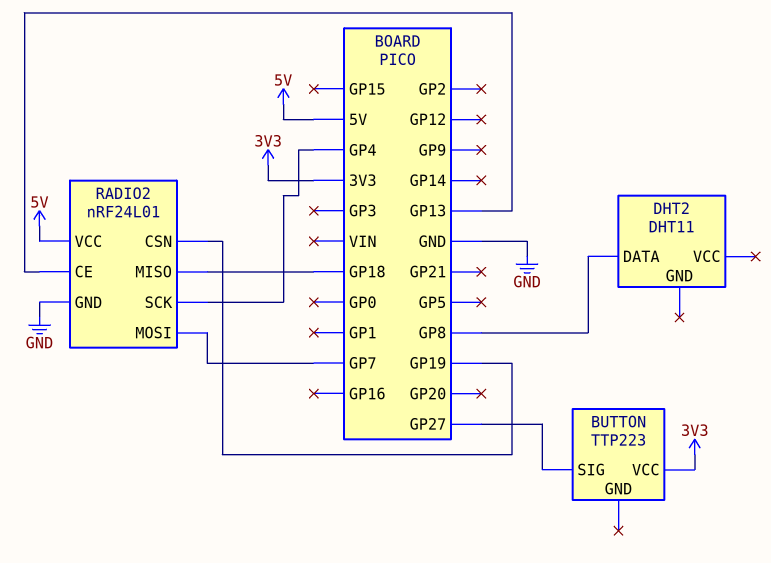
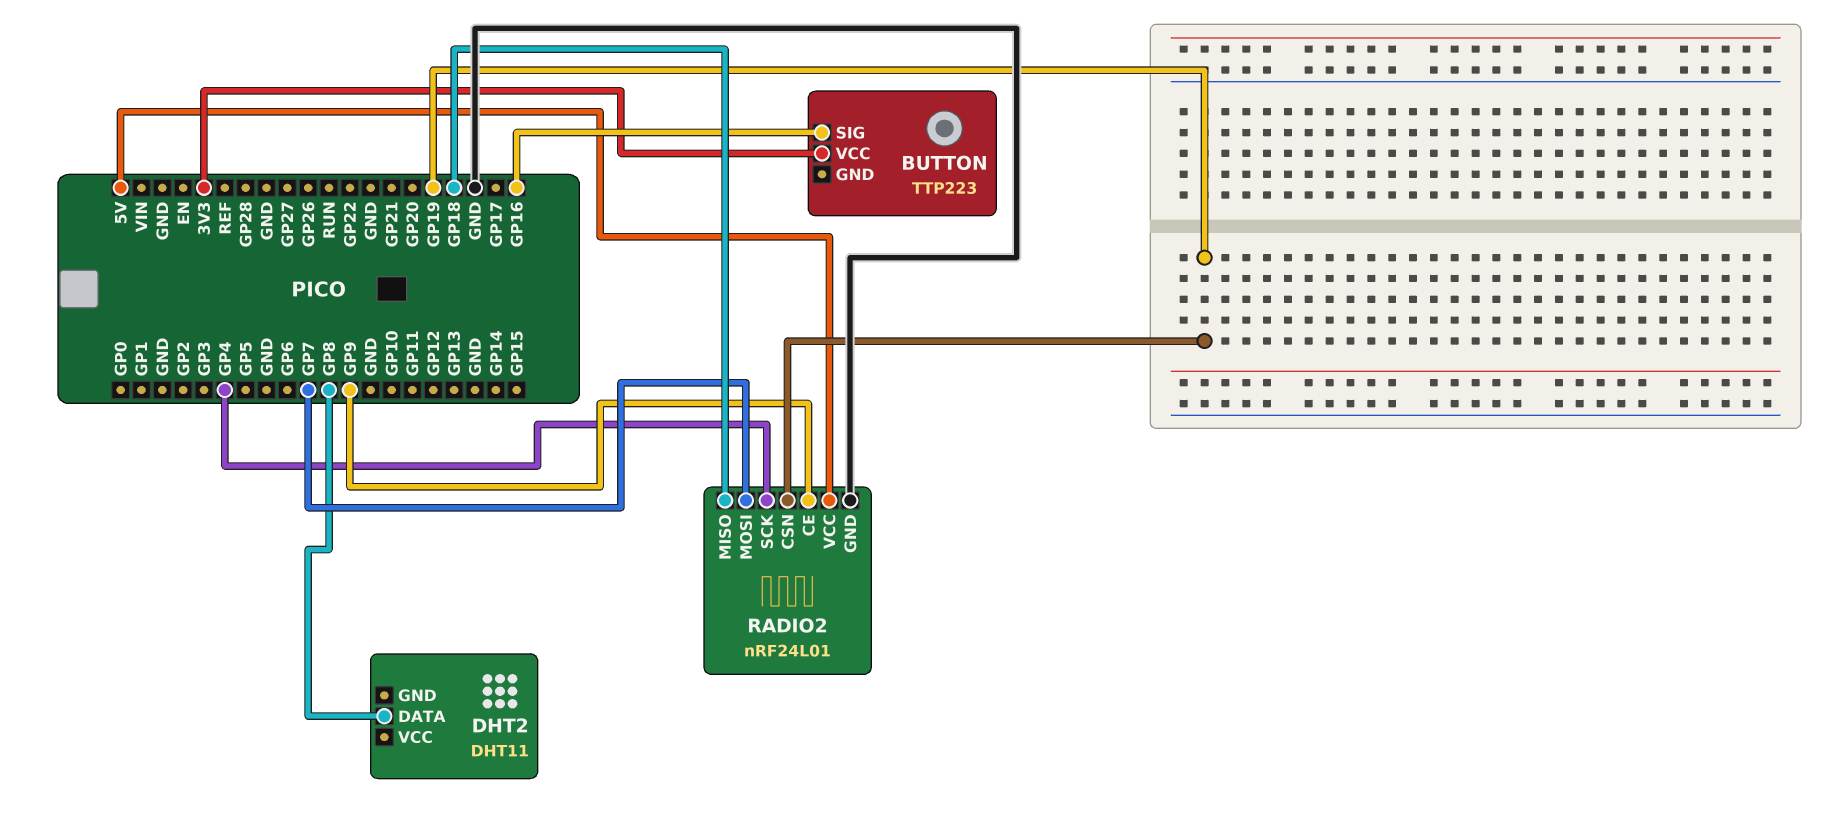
BUTTON pin SIG: GP27 -> GP16
RADIO2 pin CE: GP13 -> GP9

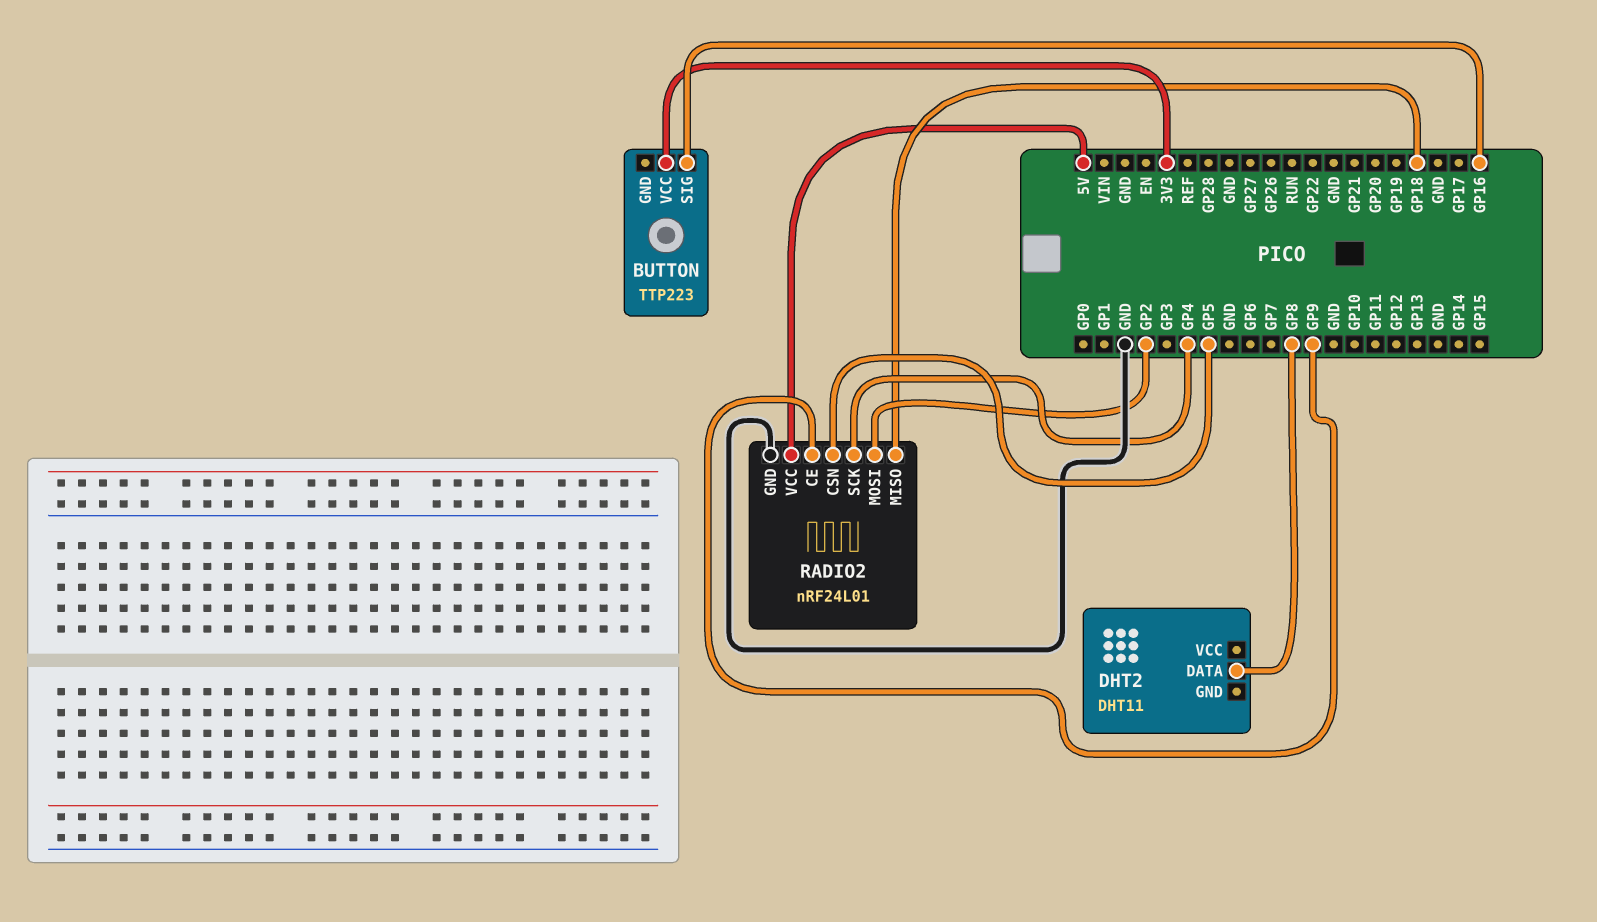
RADIO2 pin CSN: GP19 -> GP5
RADIO2 pin MOSI: GP7 -> GP2

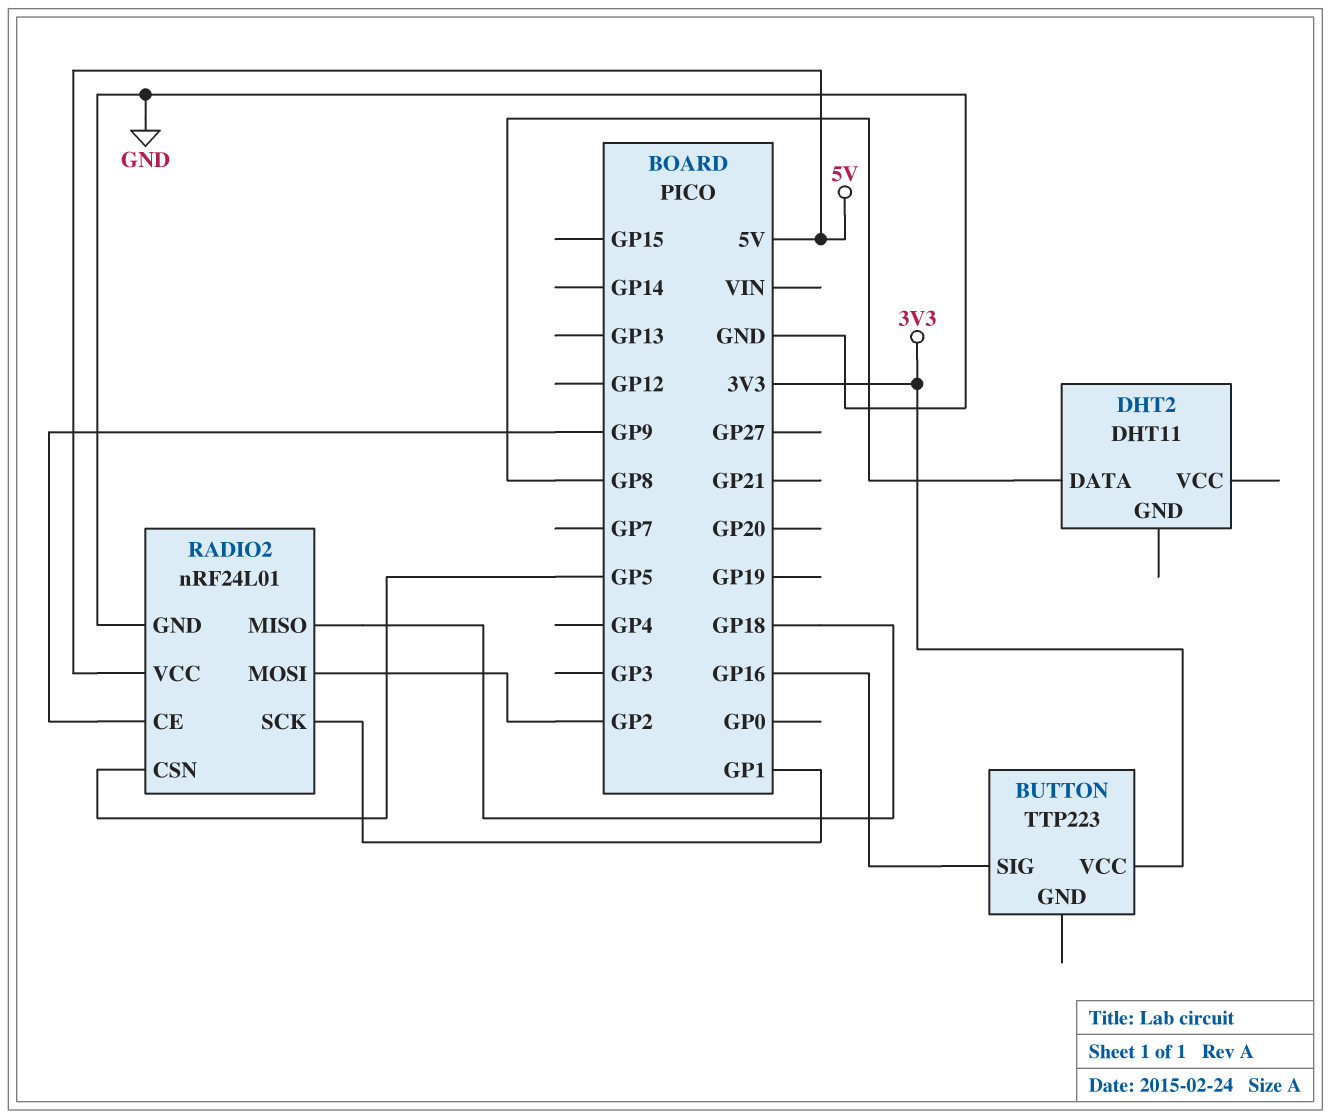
RADIO2 pin SCK: GP4 -> GP1

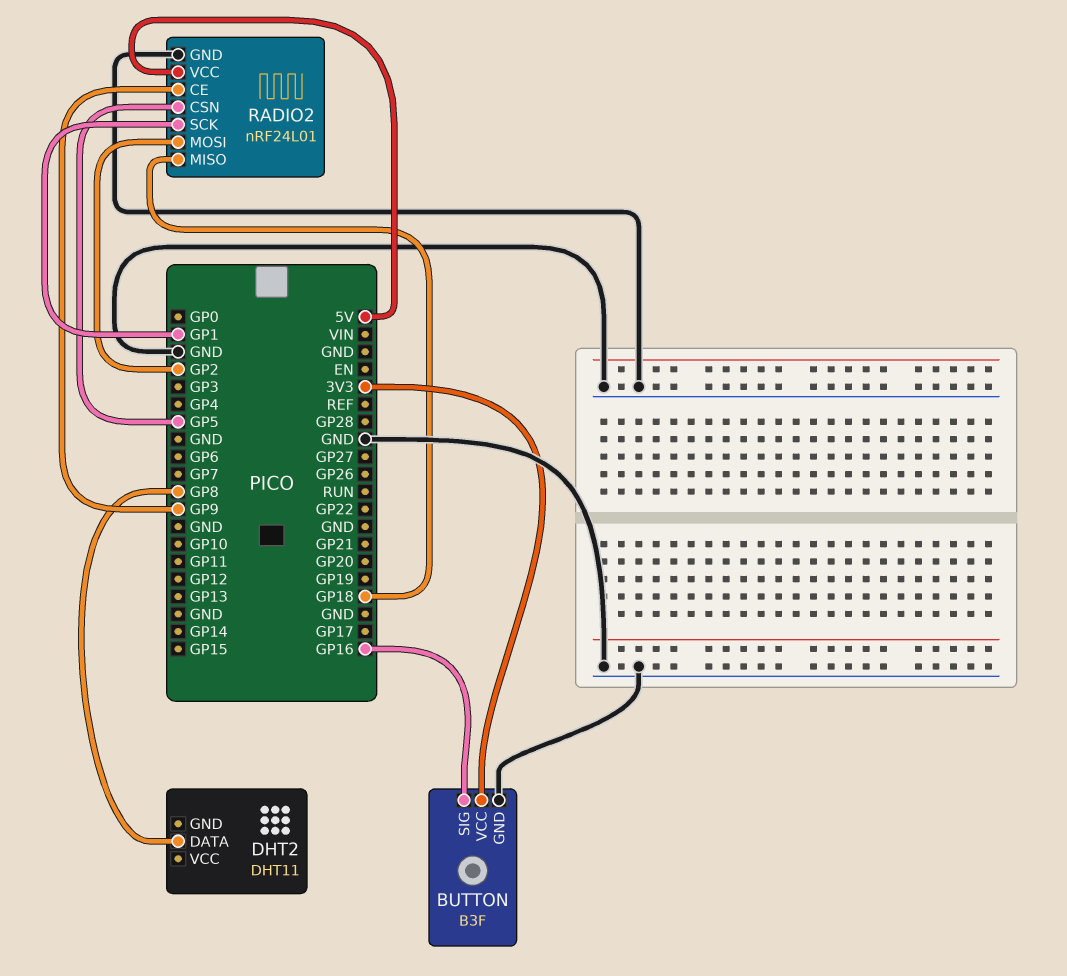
BUTTON: TTP223 -> B3F
BUTTON pin GND: none -> GND

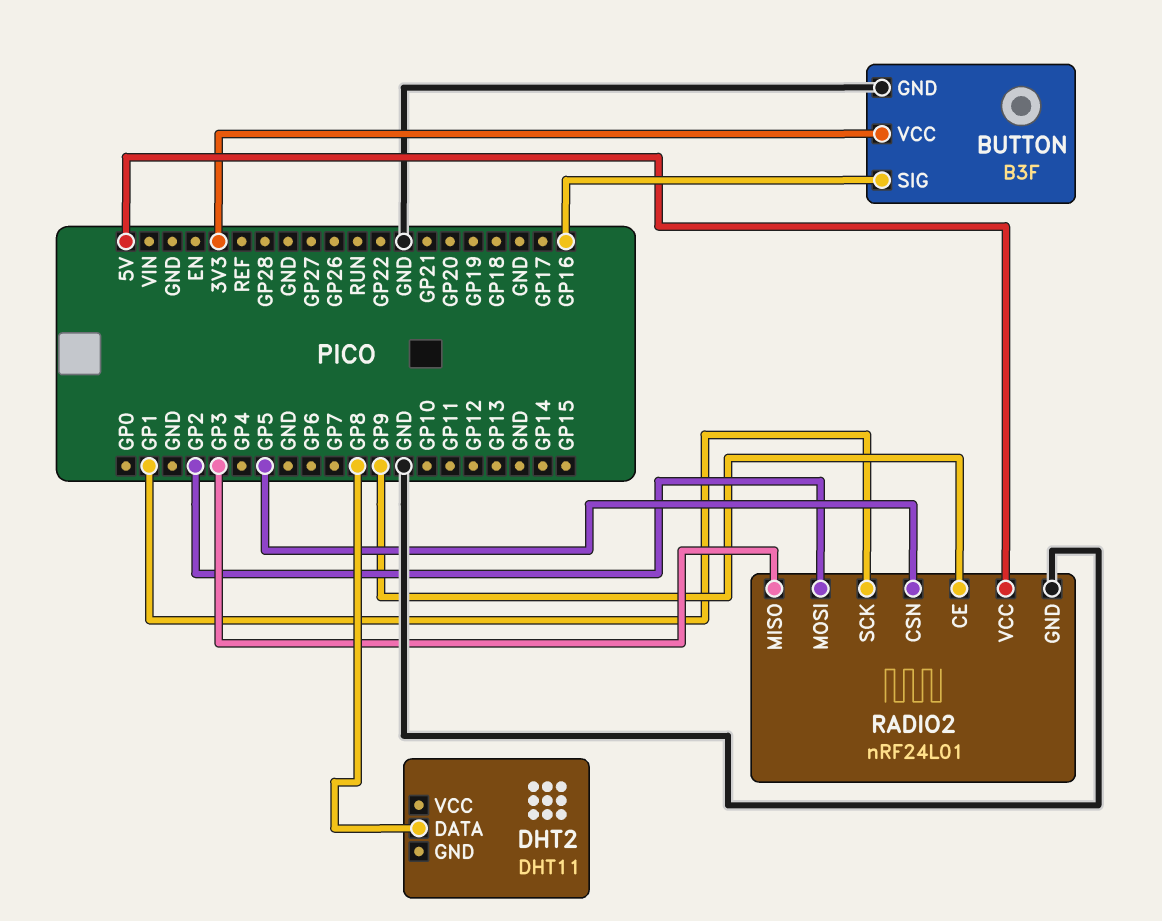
RADIO2 pin MISO: GP18 -> GP3

